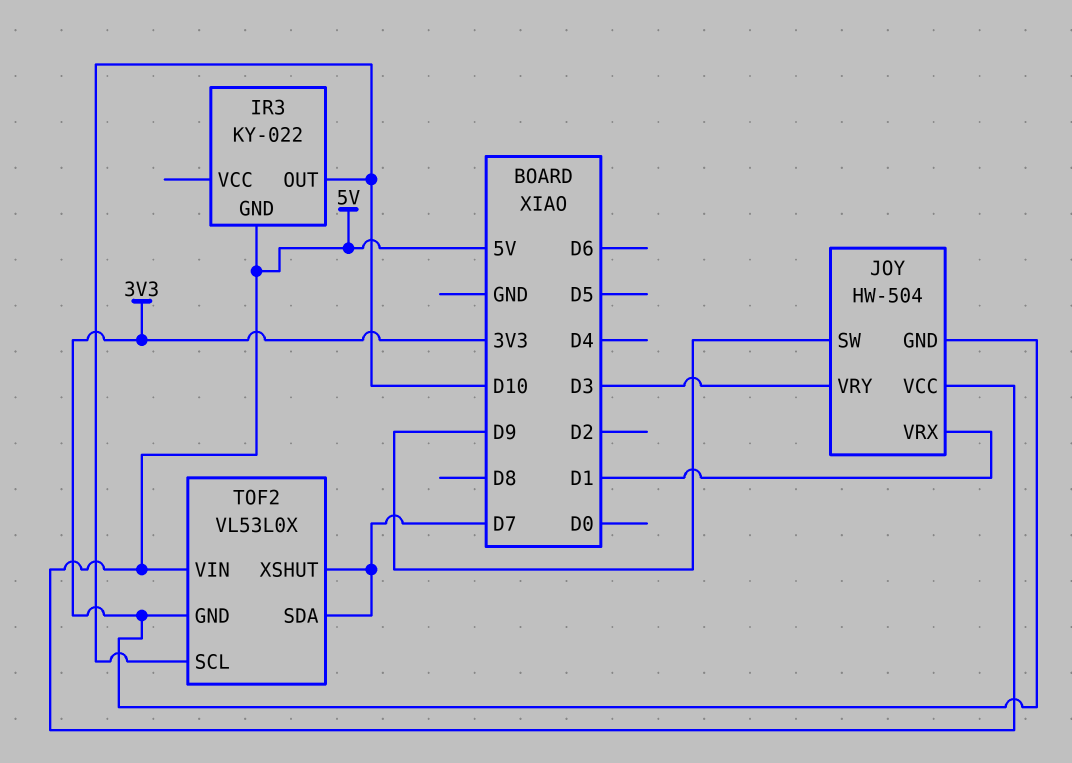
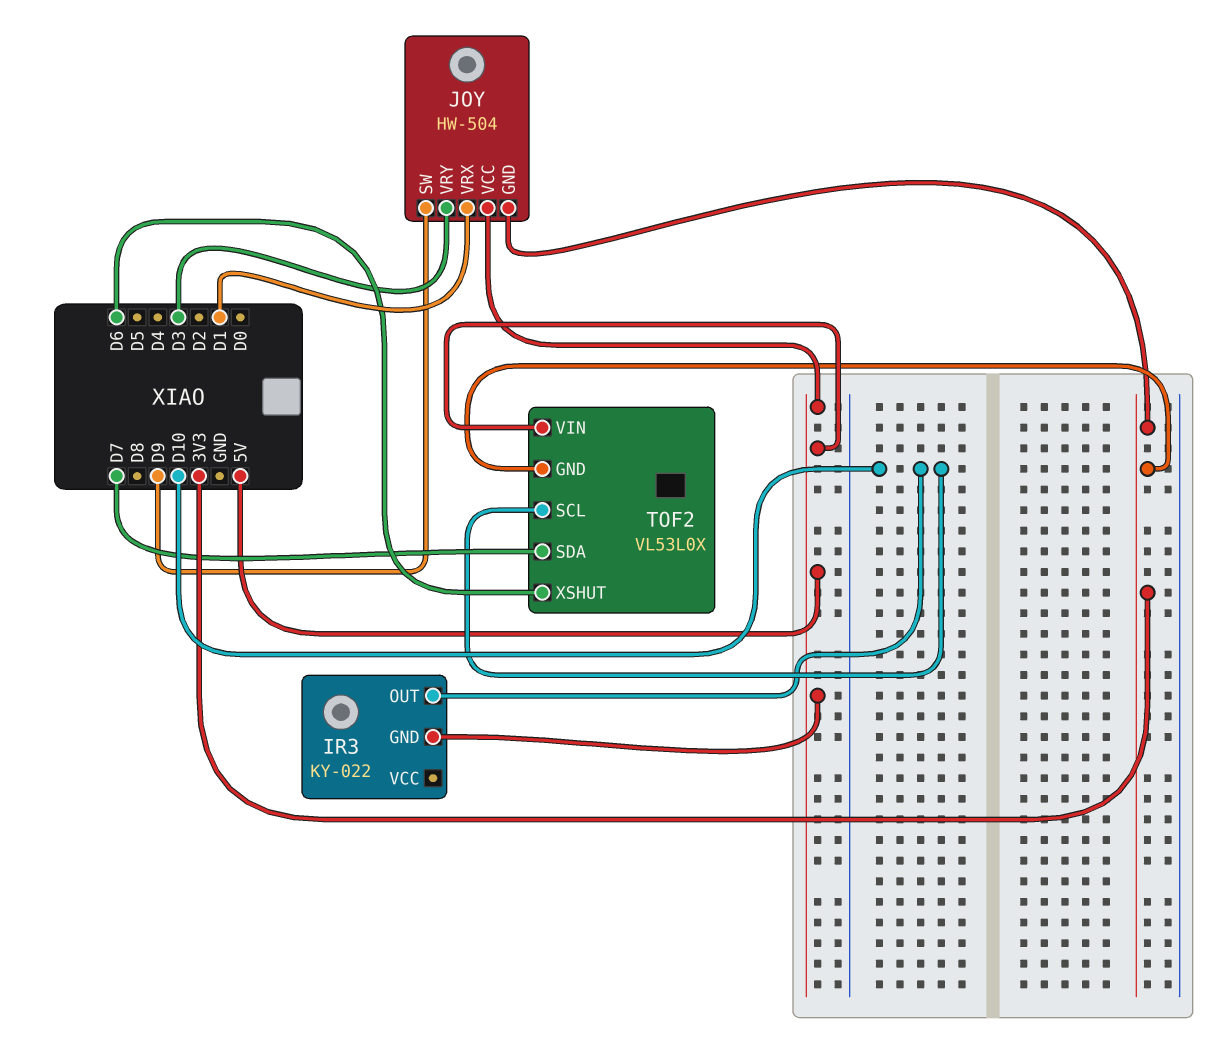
TOF2 pin XSHUT: D7 -> D6

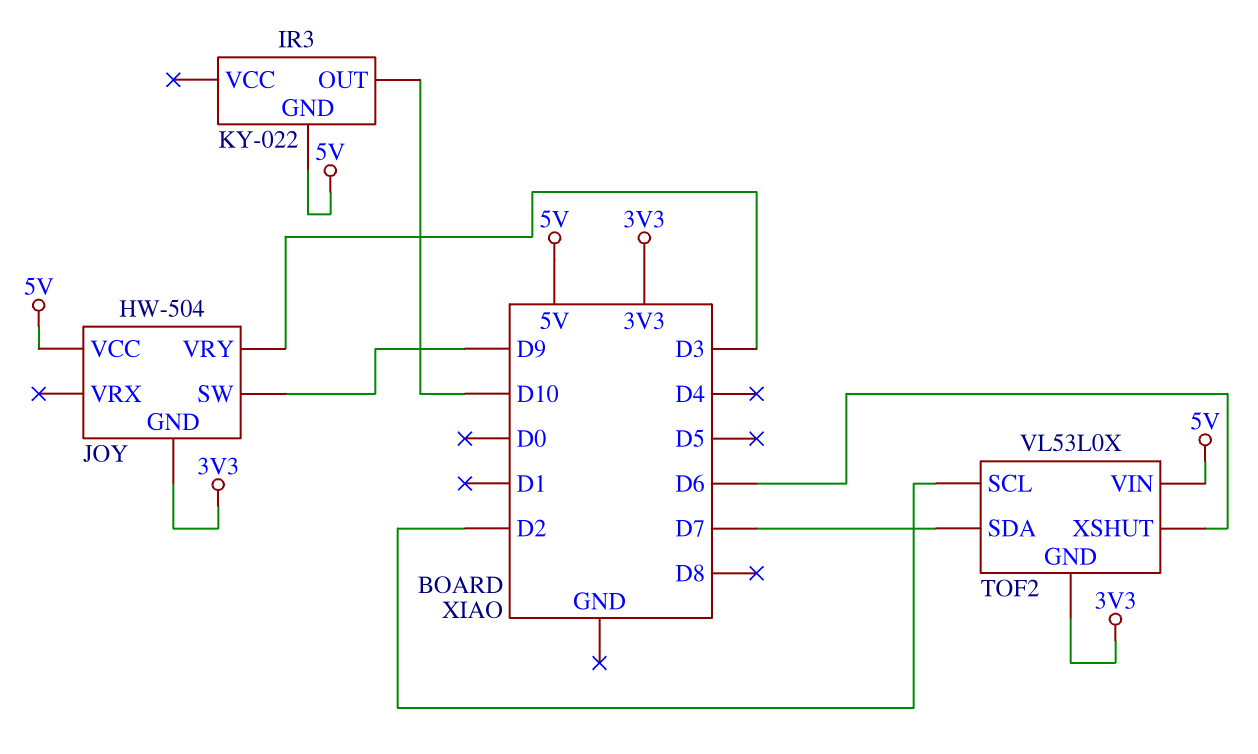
JOY pin VRX: D1 -> none
TOF2 pin SCL: D10 -> D2

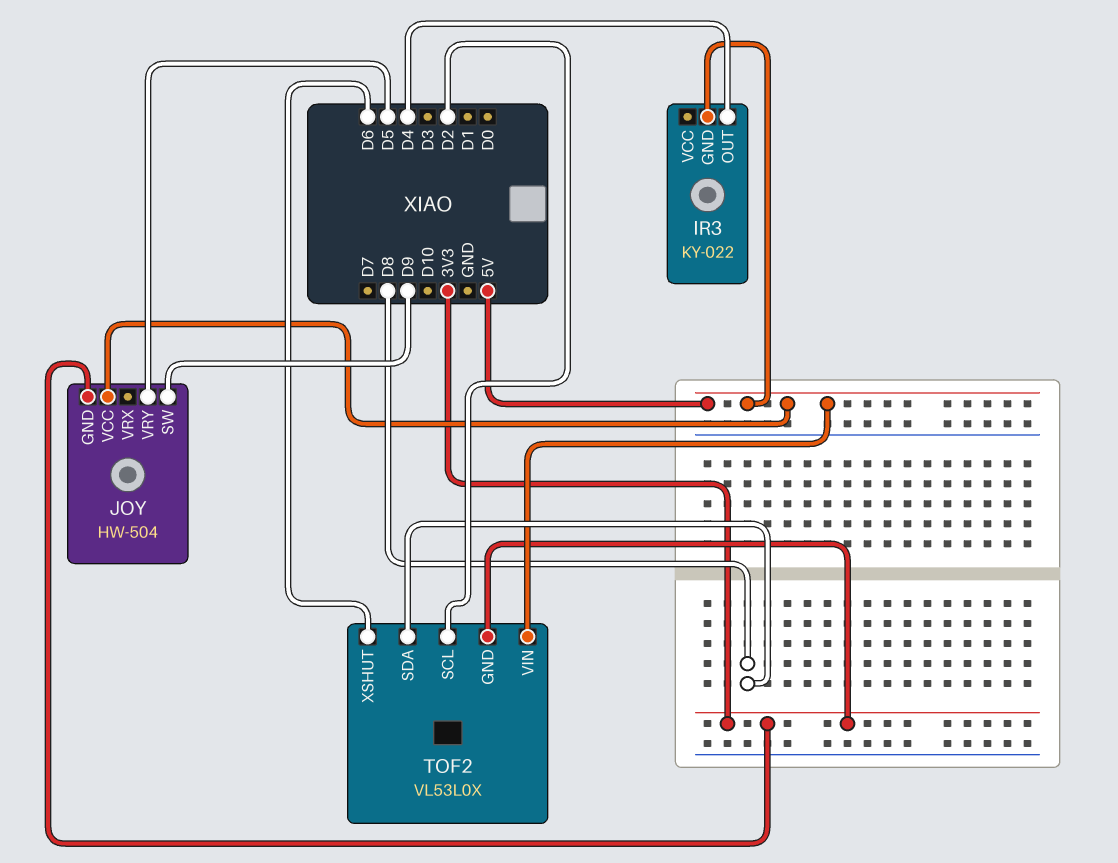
IR3 pin OUT: D10 -> D4
JOY pin VRY: D3 -> D5
TOF2 pin SDA: D7 -> D8

